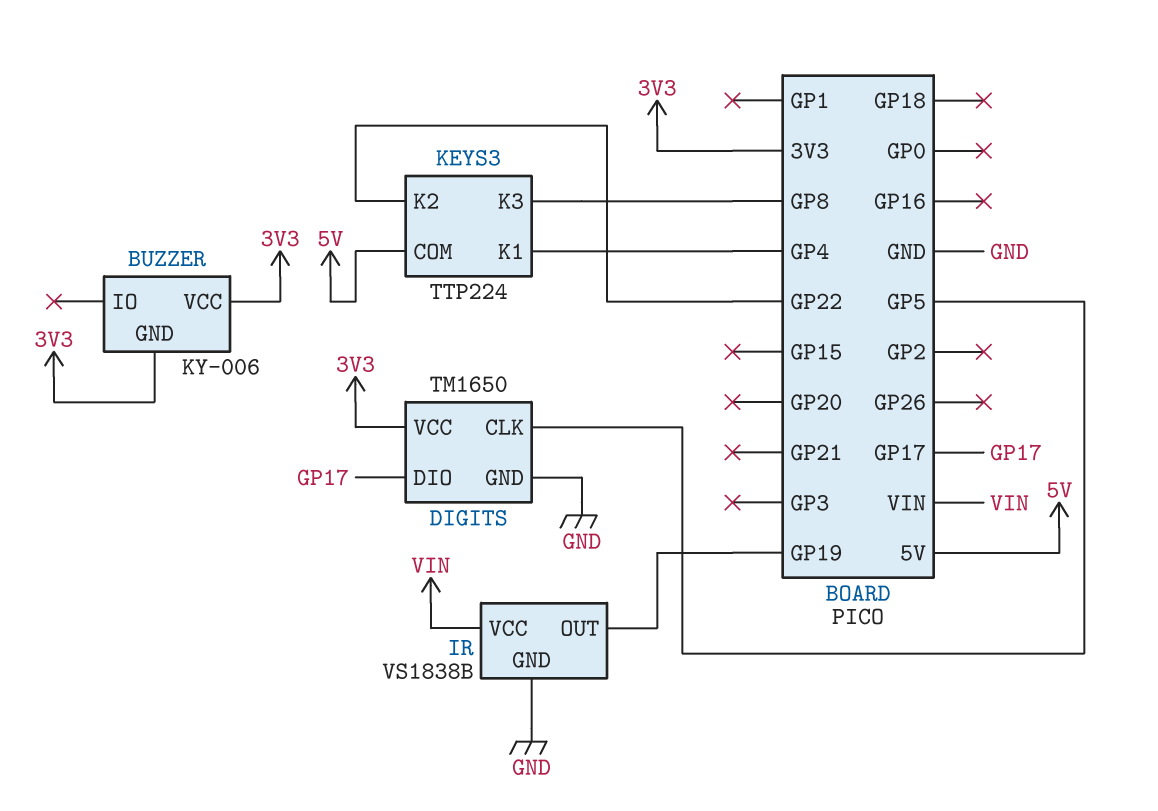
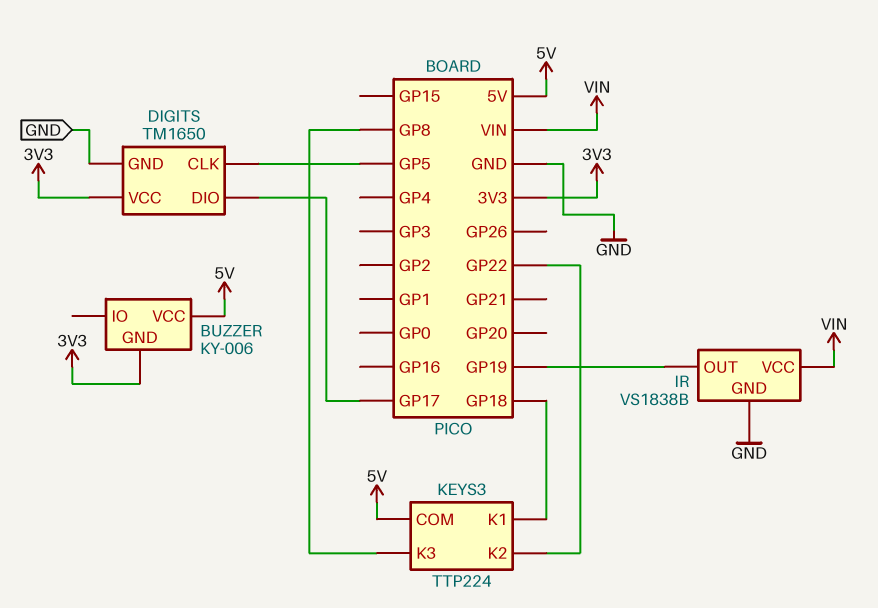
BUZZER pin VCC: 3V3 -> 5V
KEYS3 pin K1: GP4 -> GP18

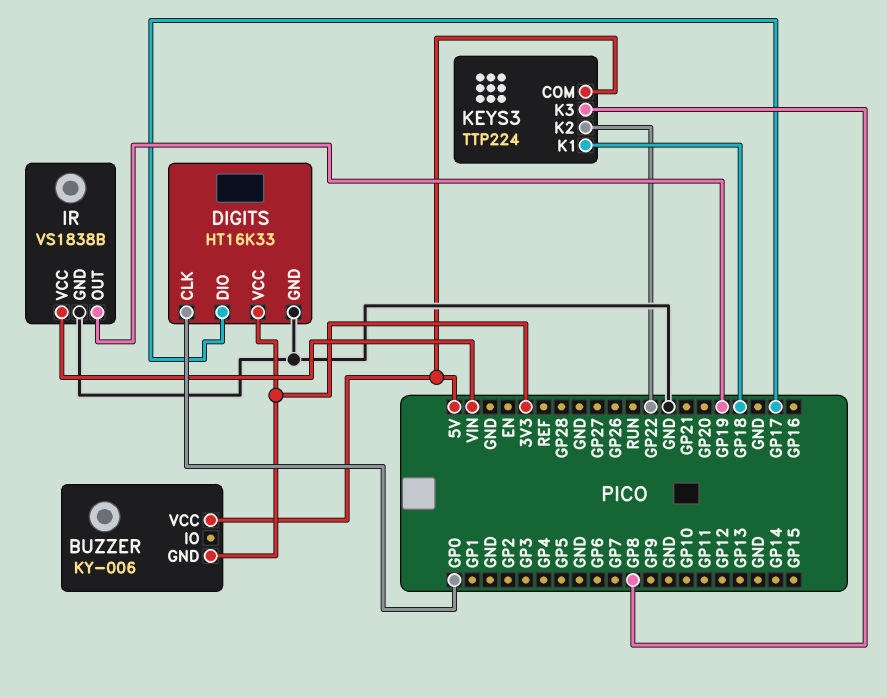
DIGITS: TM1650 -> HT16K33
DIGITS pin CLK: GP5 -> GP0

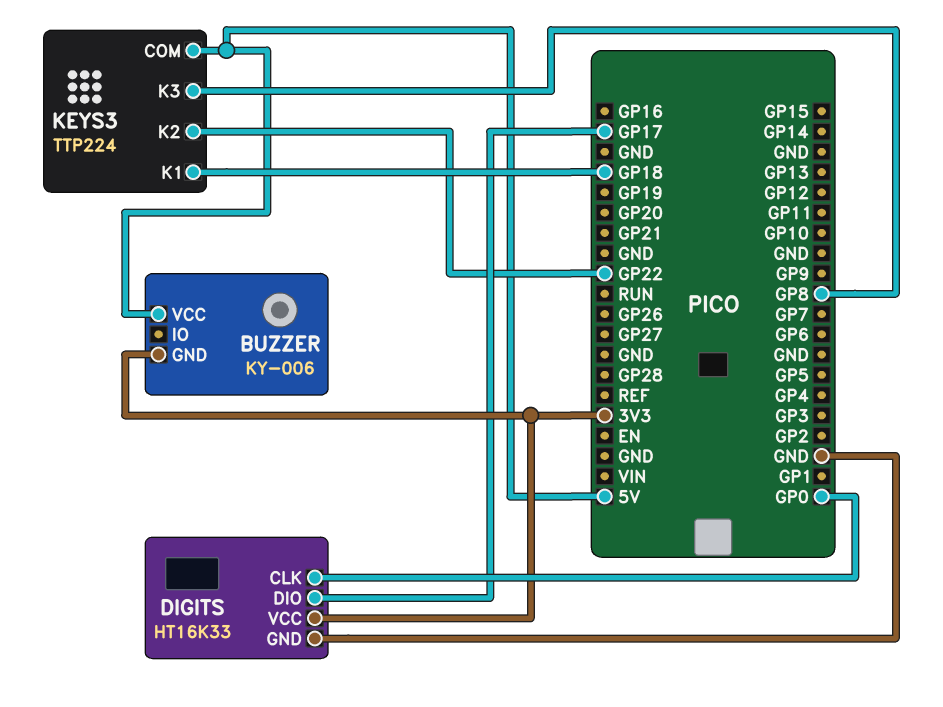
IR: VS1838B -> none
IR pin GND: GND -> none
IR pin OUT: GP19 -> none
IR pin VCC: VIN -> none

